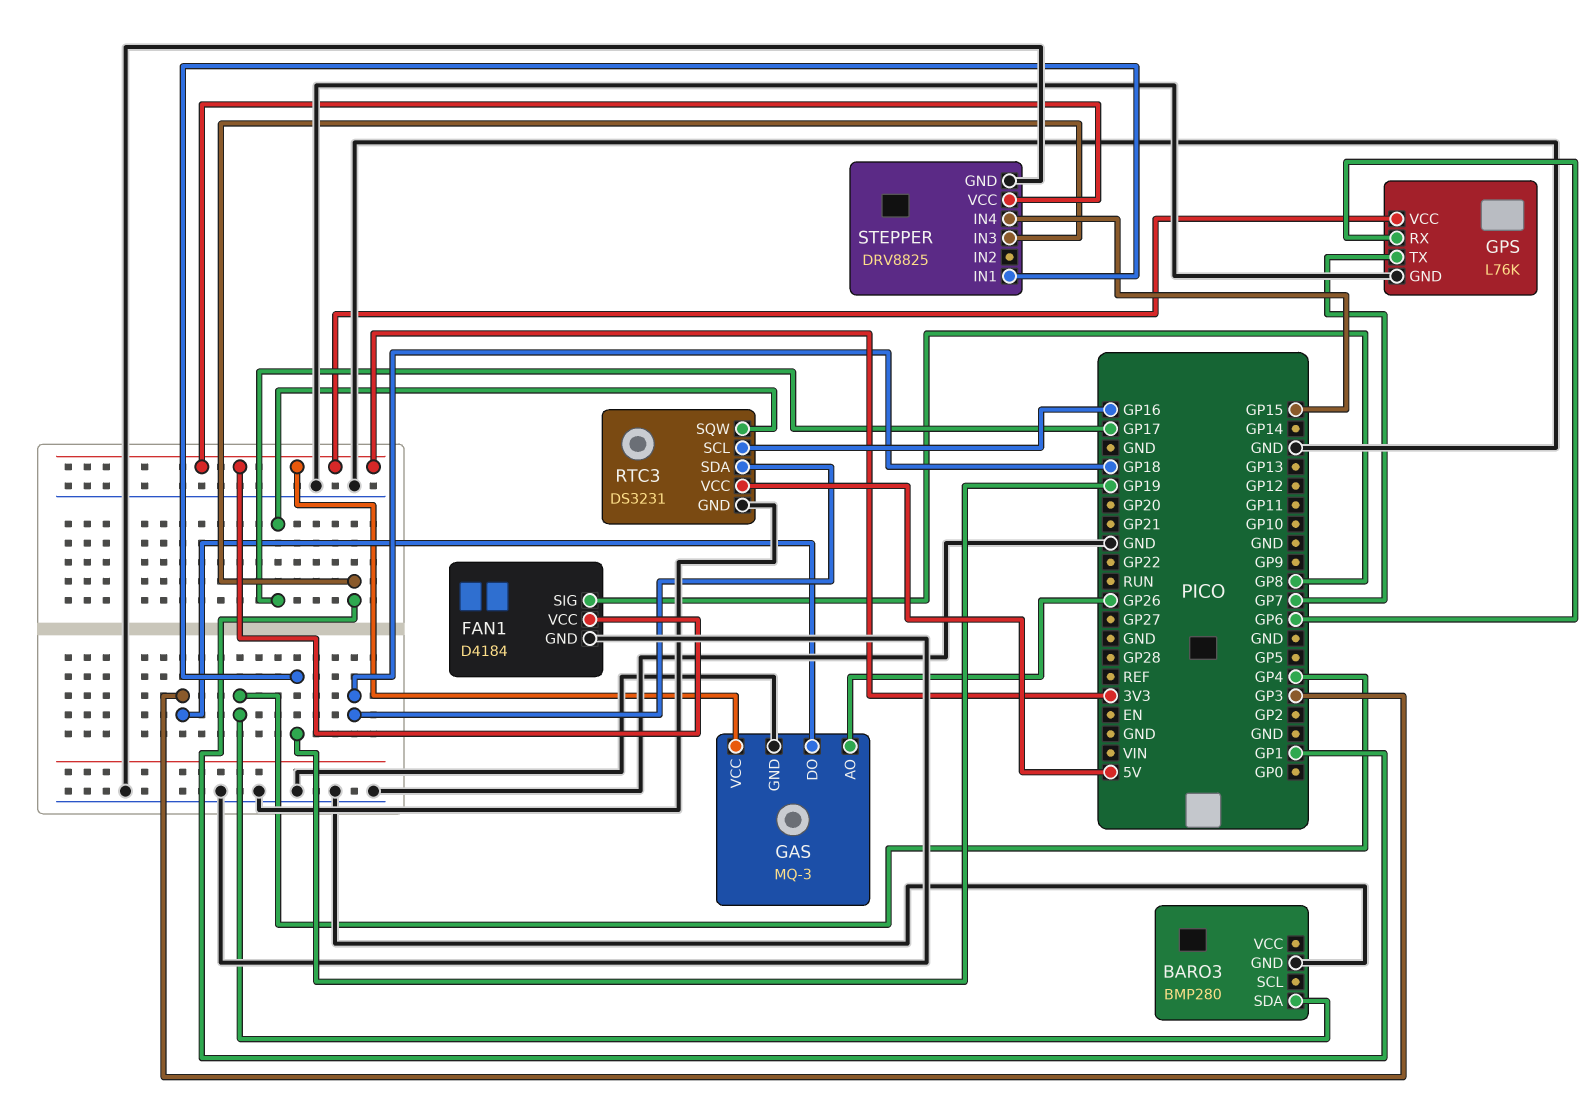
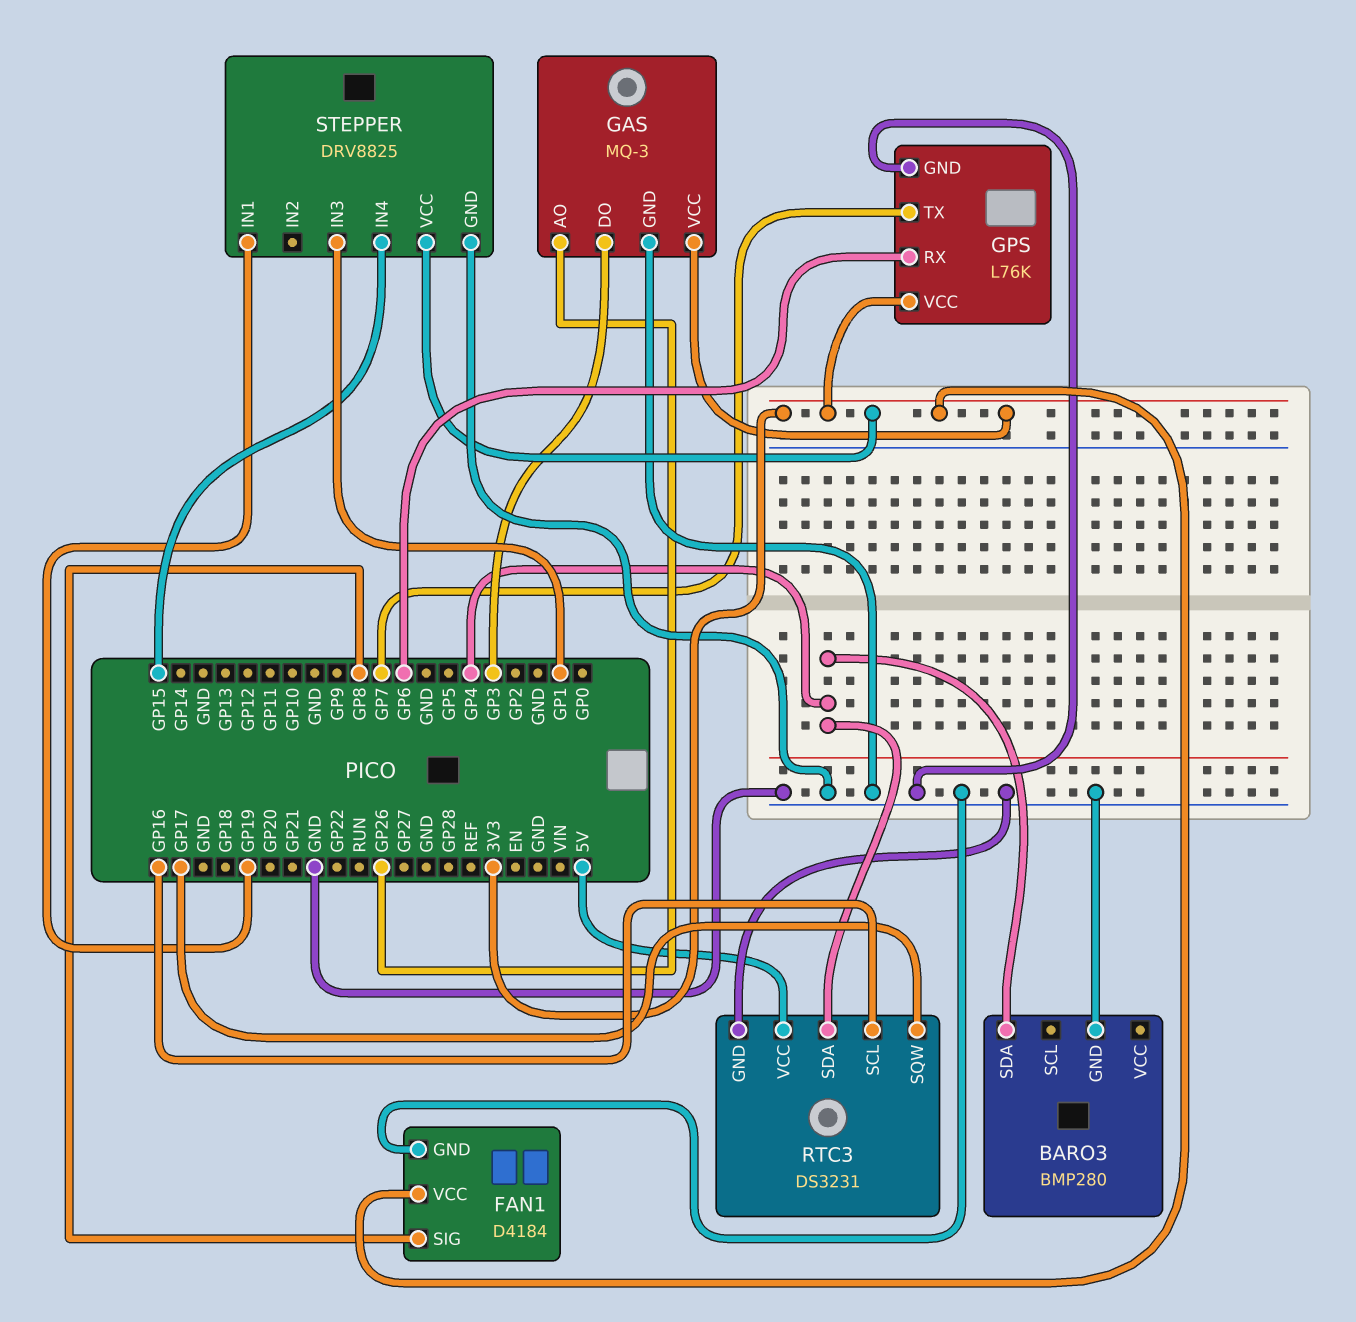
RTC3 pin SDA: GP18 -> GP4

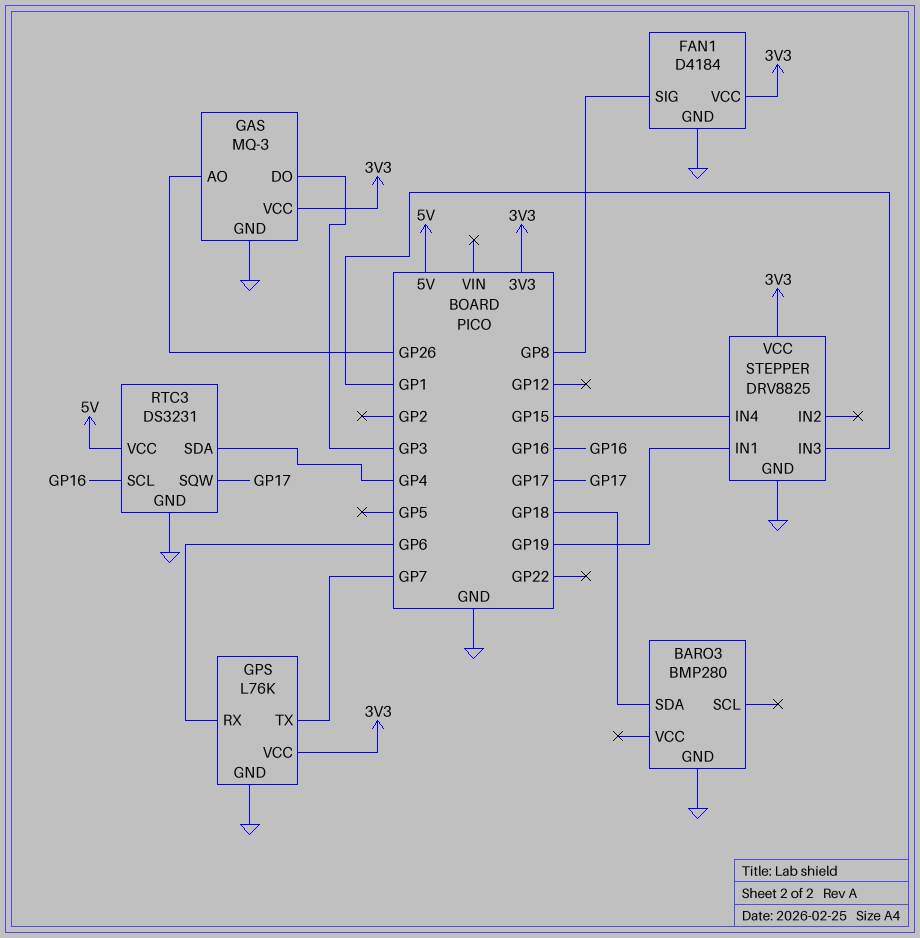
BARO3 pin SDA: GP4 -> GP18

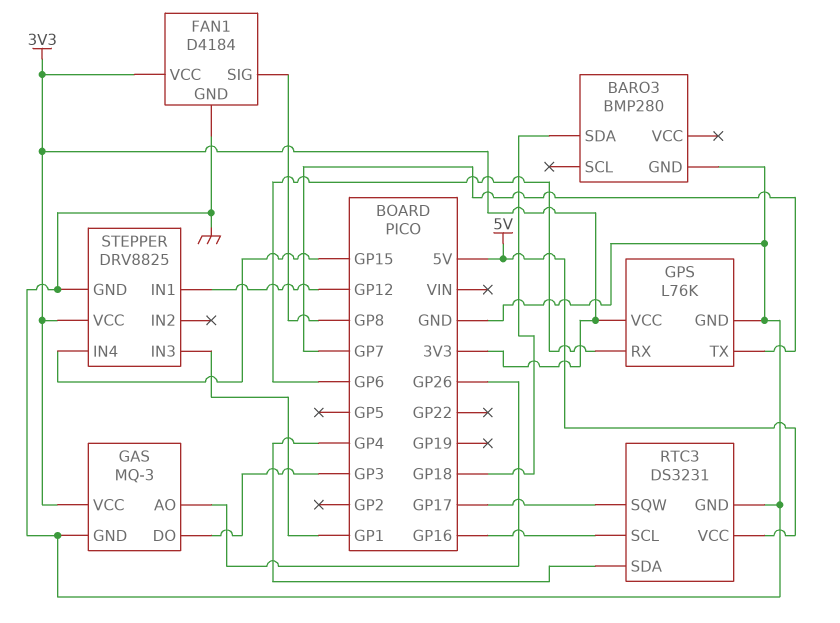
STEPPER pin IN1: GP19 -> GP12

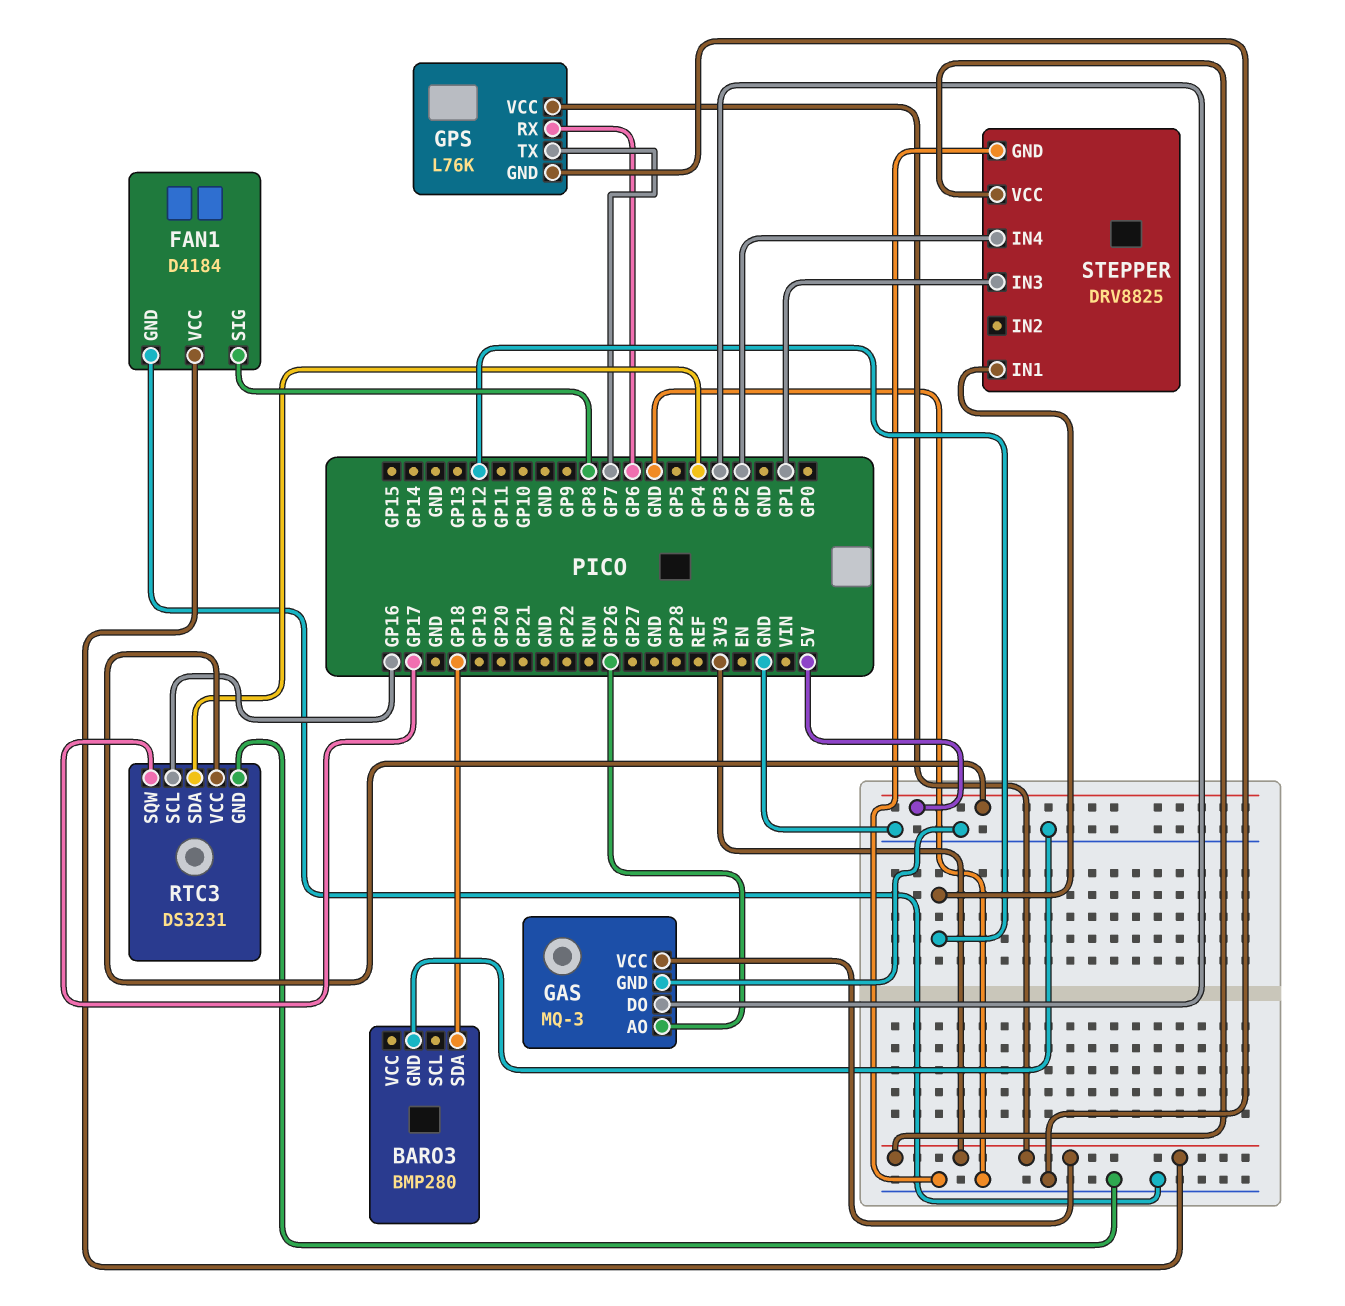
STEPPER pin IN4: GP15 -> GP2

